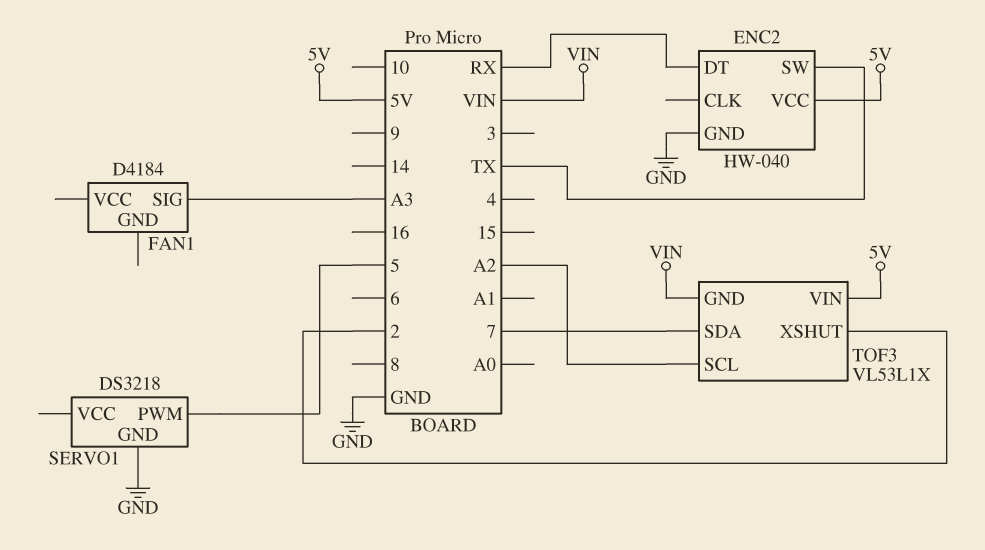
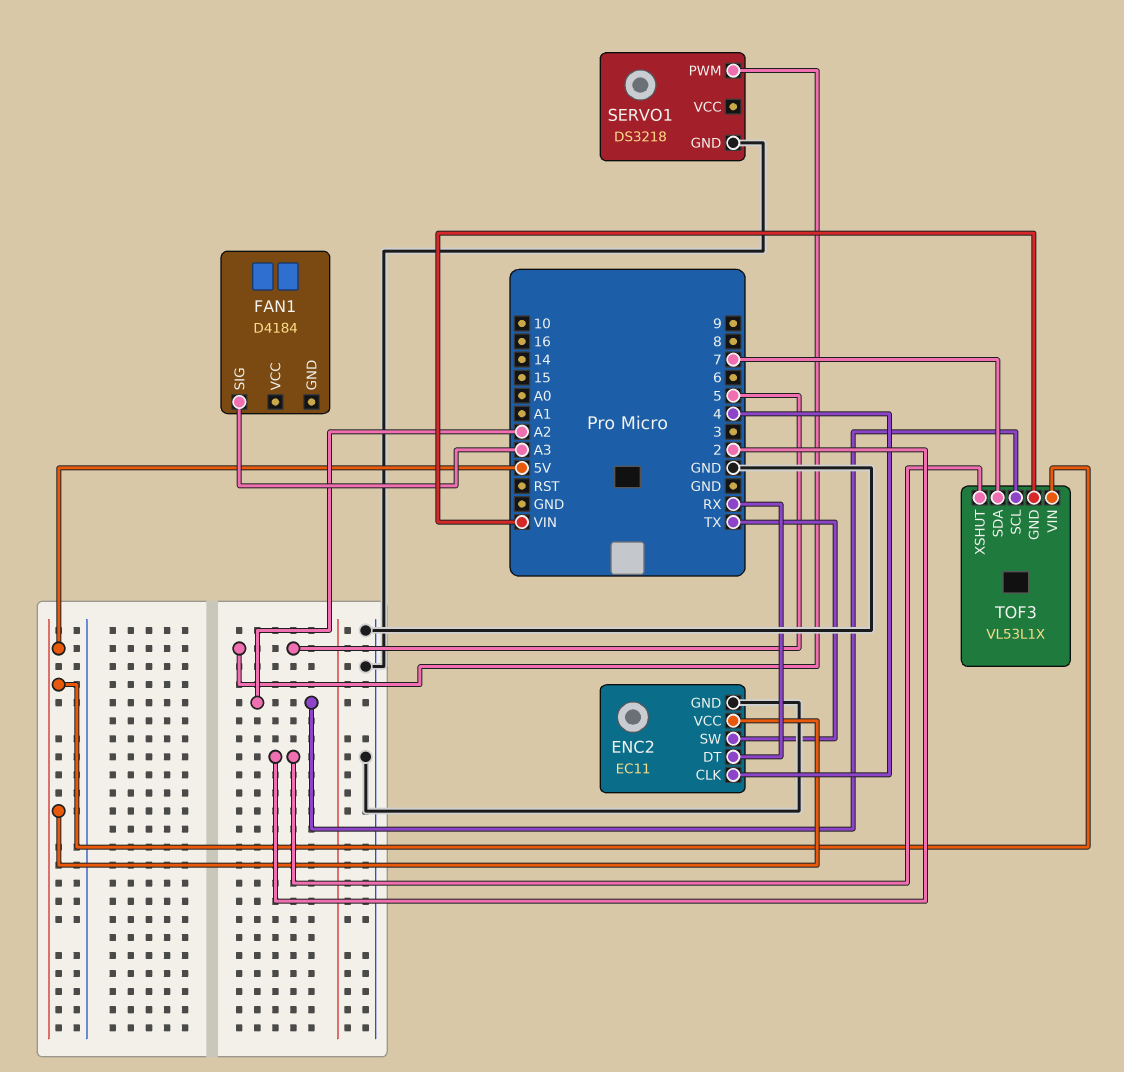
ENC2: HW-040 -> EC11
ENC2 pin CLK: none -> 4

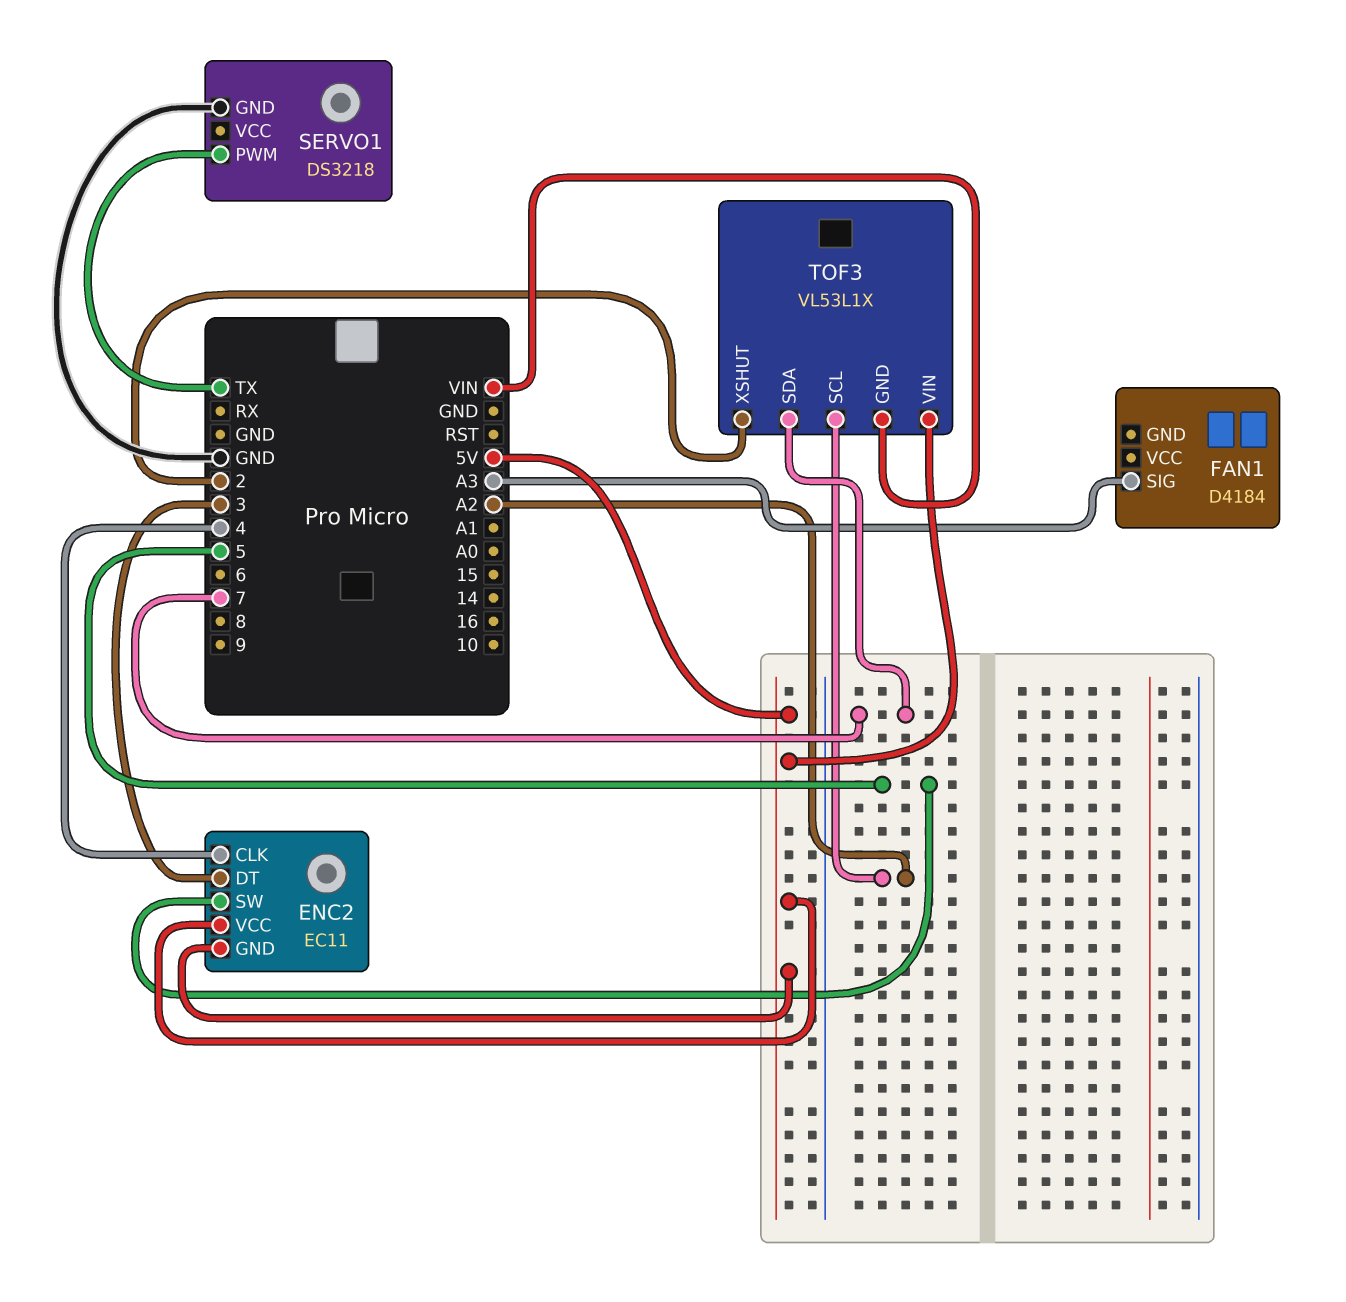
ENC2 pin DT: RX -> 3
ENC2 pin GND: GND -> 5V
ENC2 pin SW: TX -> 5
SERVO1 pin PWM: 5 -> TX

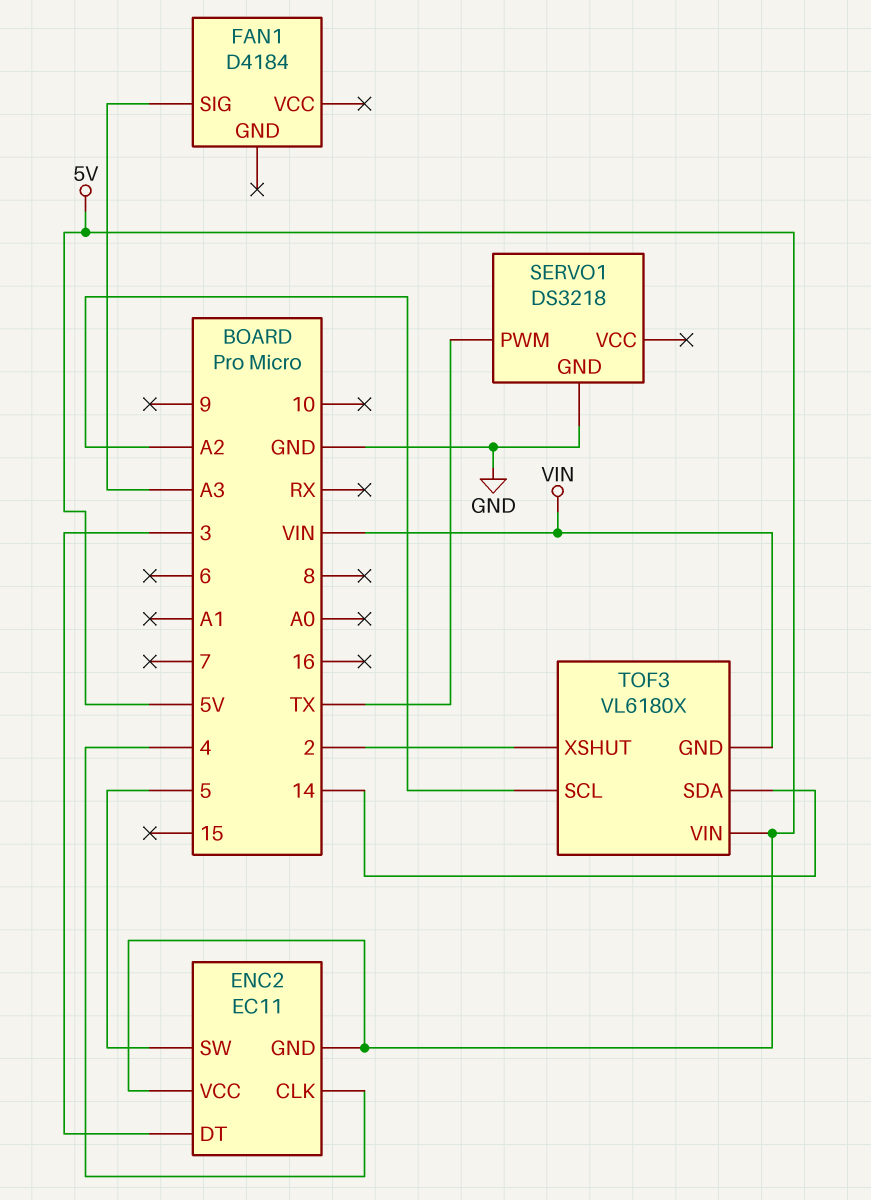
TOF3: VL53L1X -> VL6180X
TOF3 pin SDA: 7 -> 14

